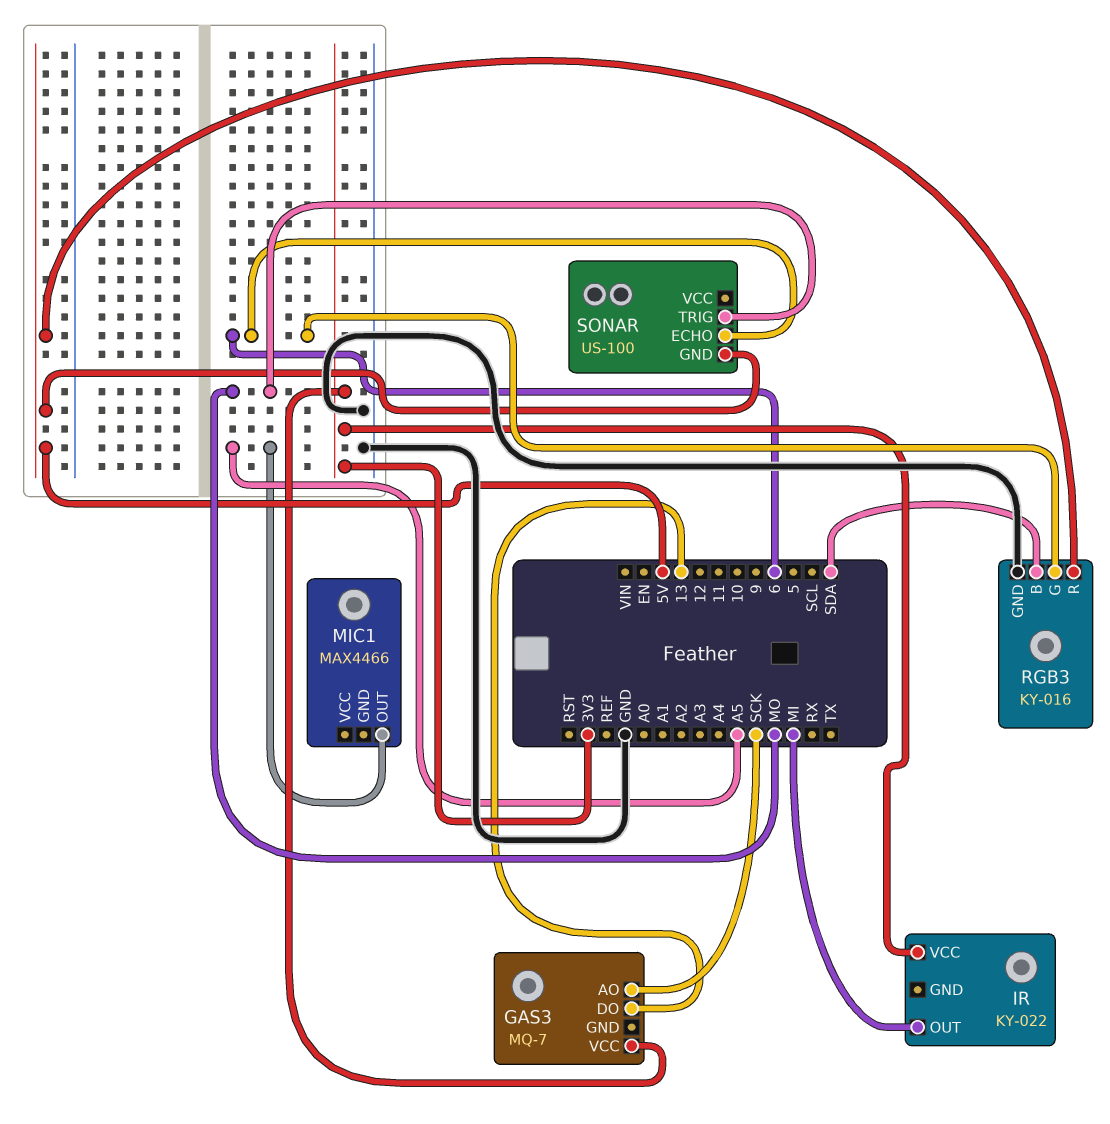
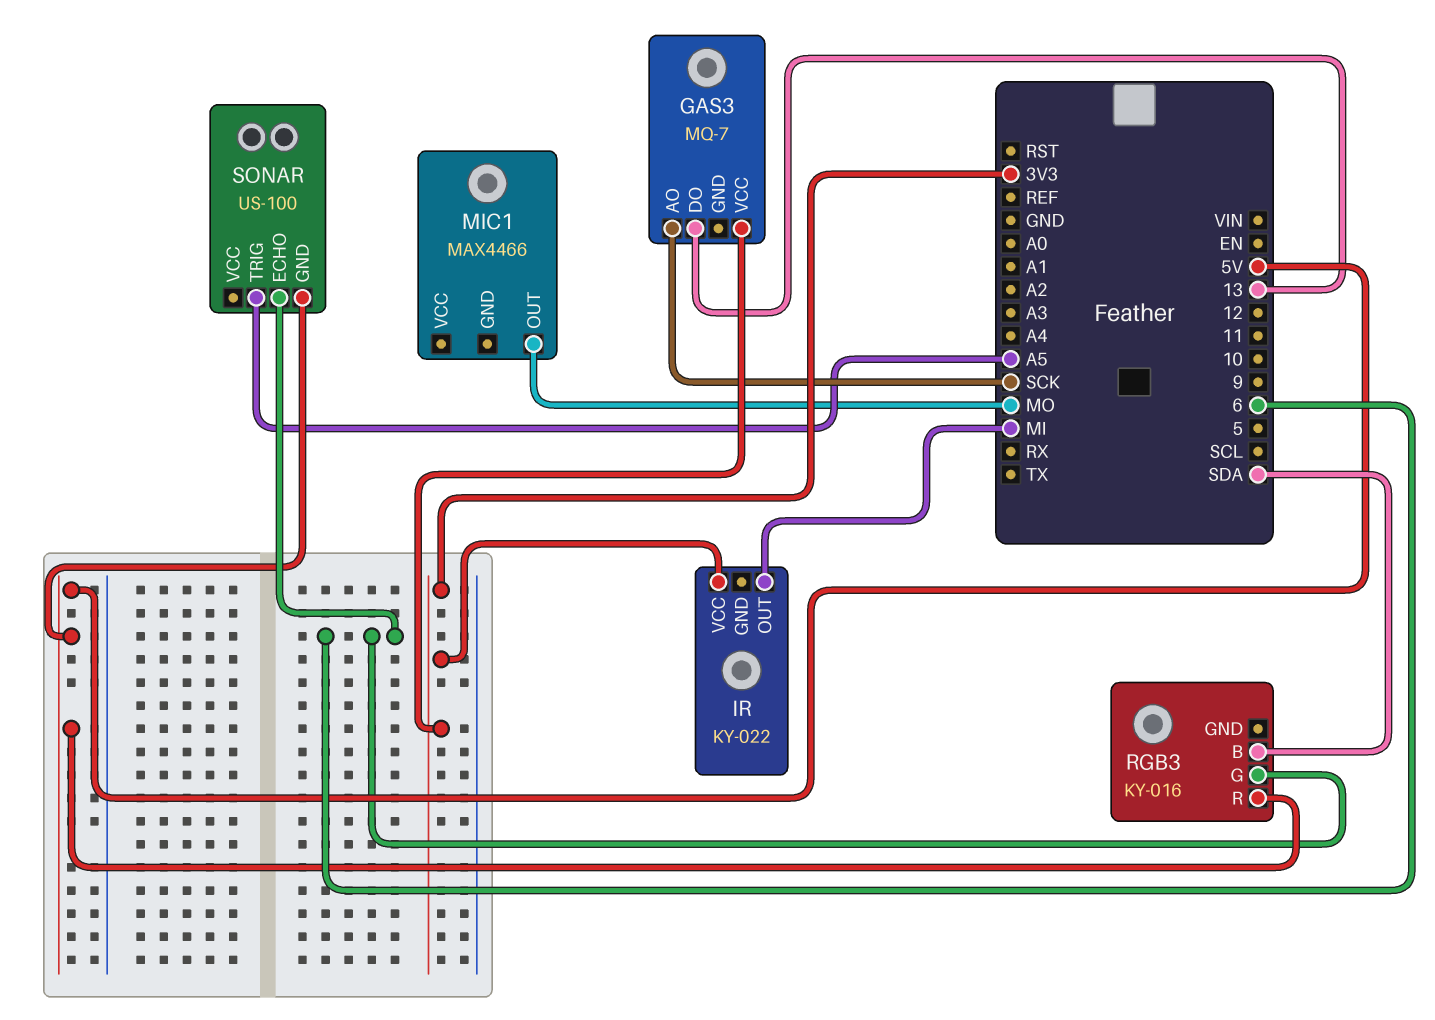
MIC1 pin OUT: A5 -> MO
RGB3 pin GND: GND -> none
SONAR pin TRIG: MO -> A5

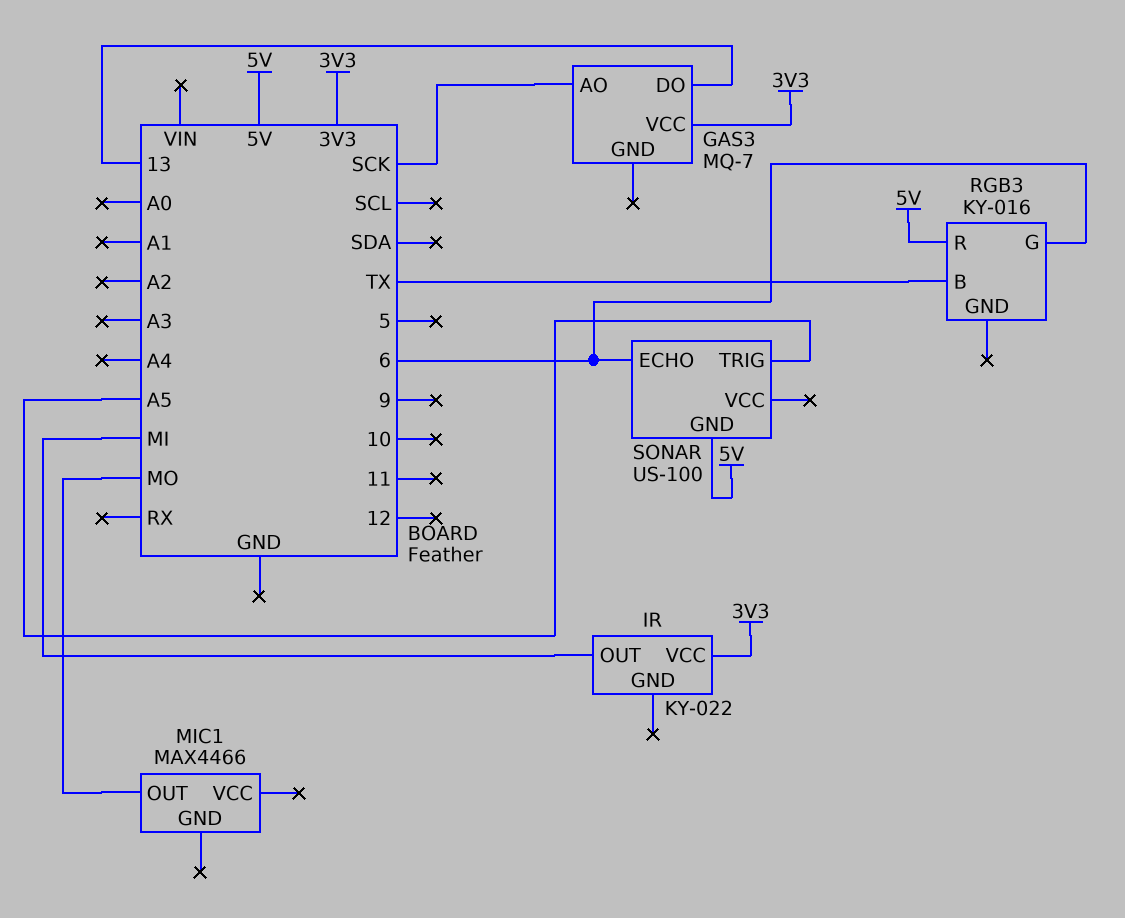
RGB3 pin B: SDA -> TX

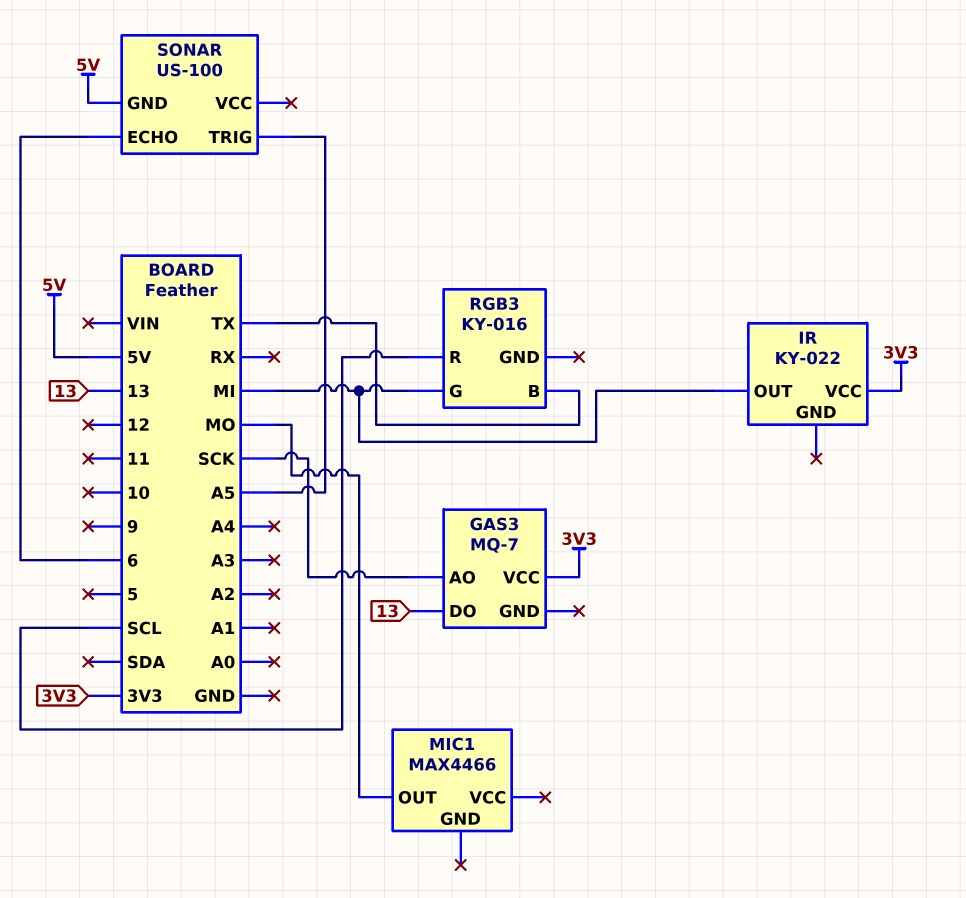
RGB3 pin G: 6 -> MI
RGB3 pin R: 5V -> SCL

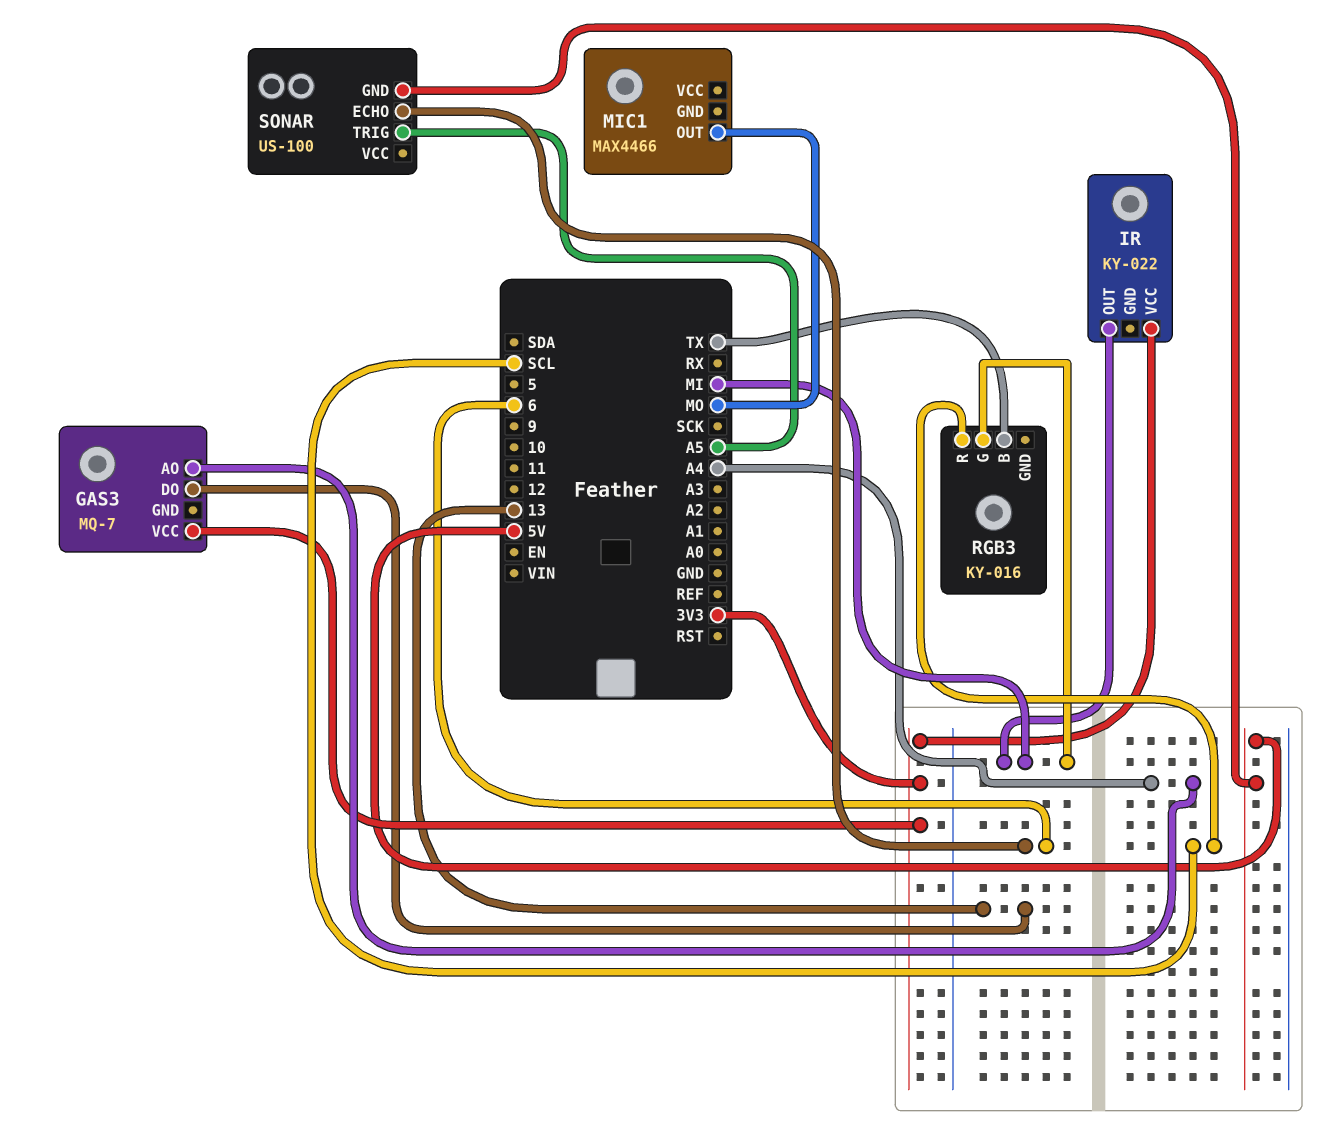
GAS3 pin AO: SCK -> A4

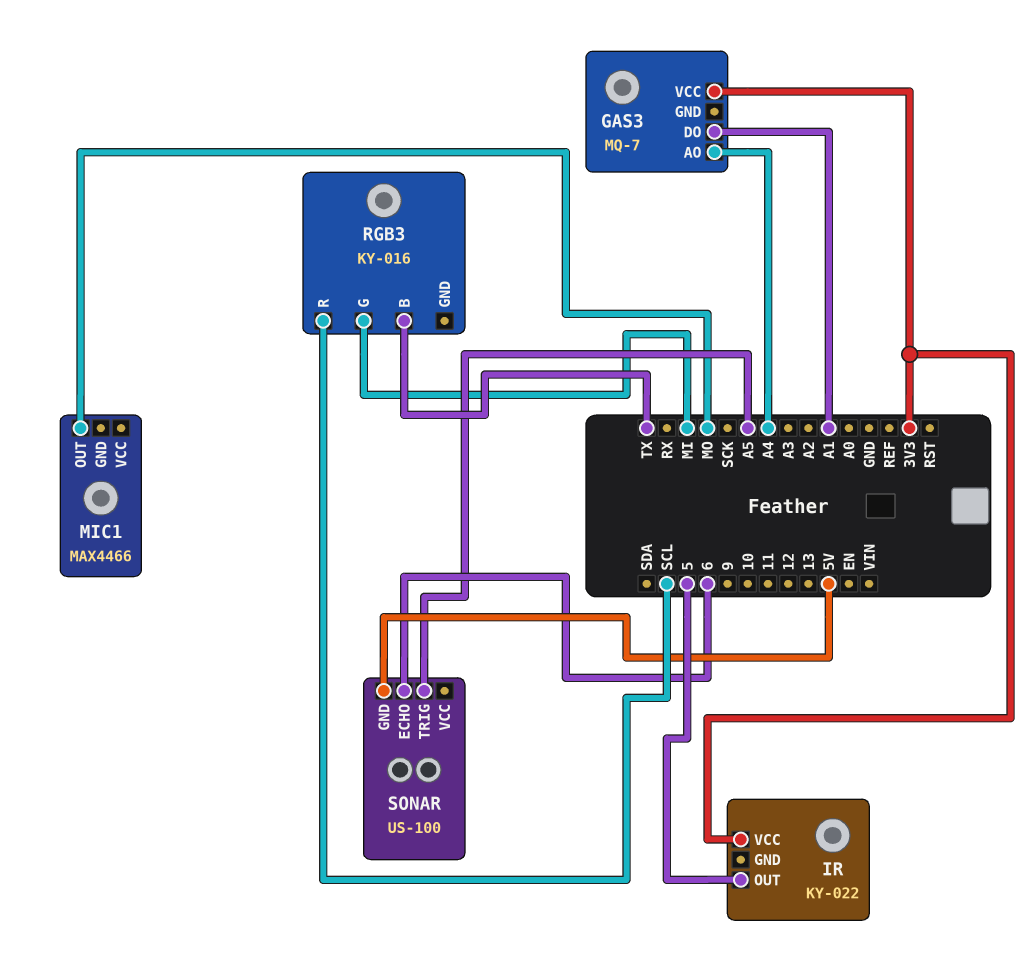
GAS3 pin DO: 13 -> A1
IR pin OUT: MI -> 5

